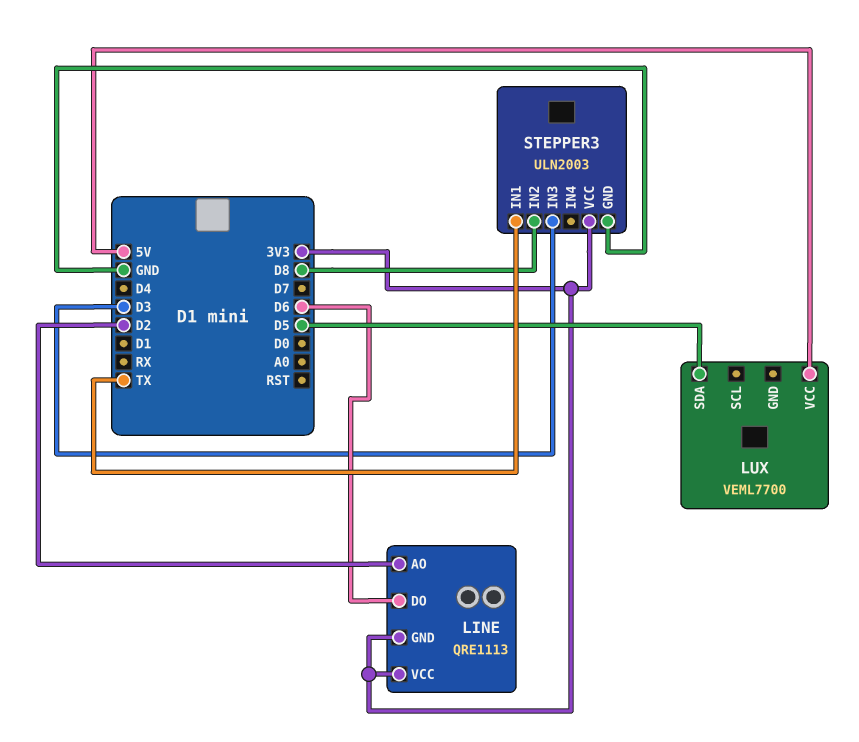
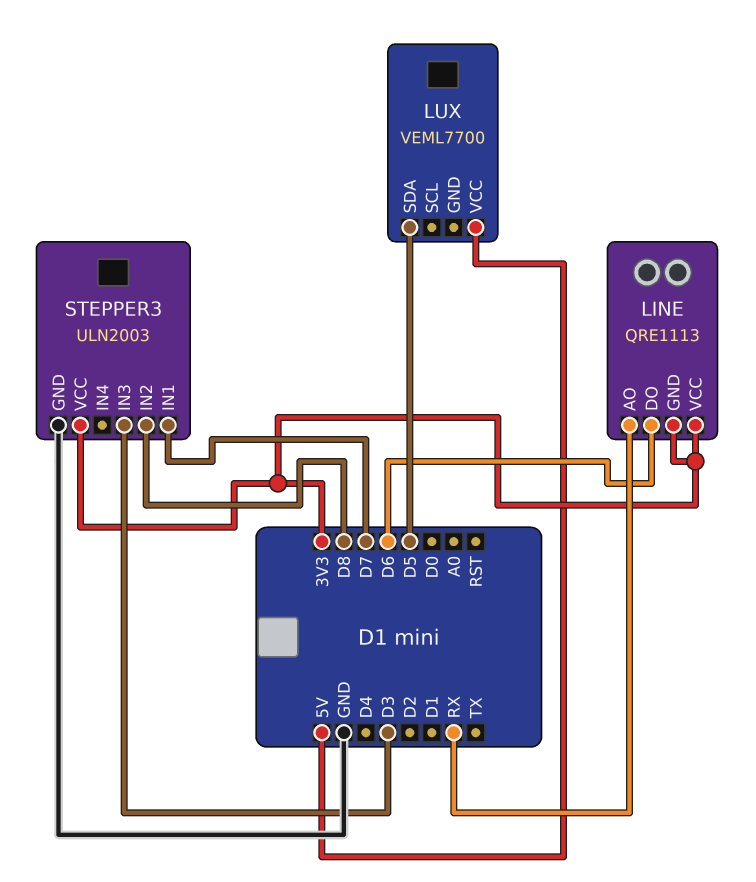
LINE pin AO: D2 -> RX
STEPPER3 pin IN1: TX -> D7

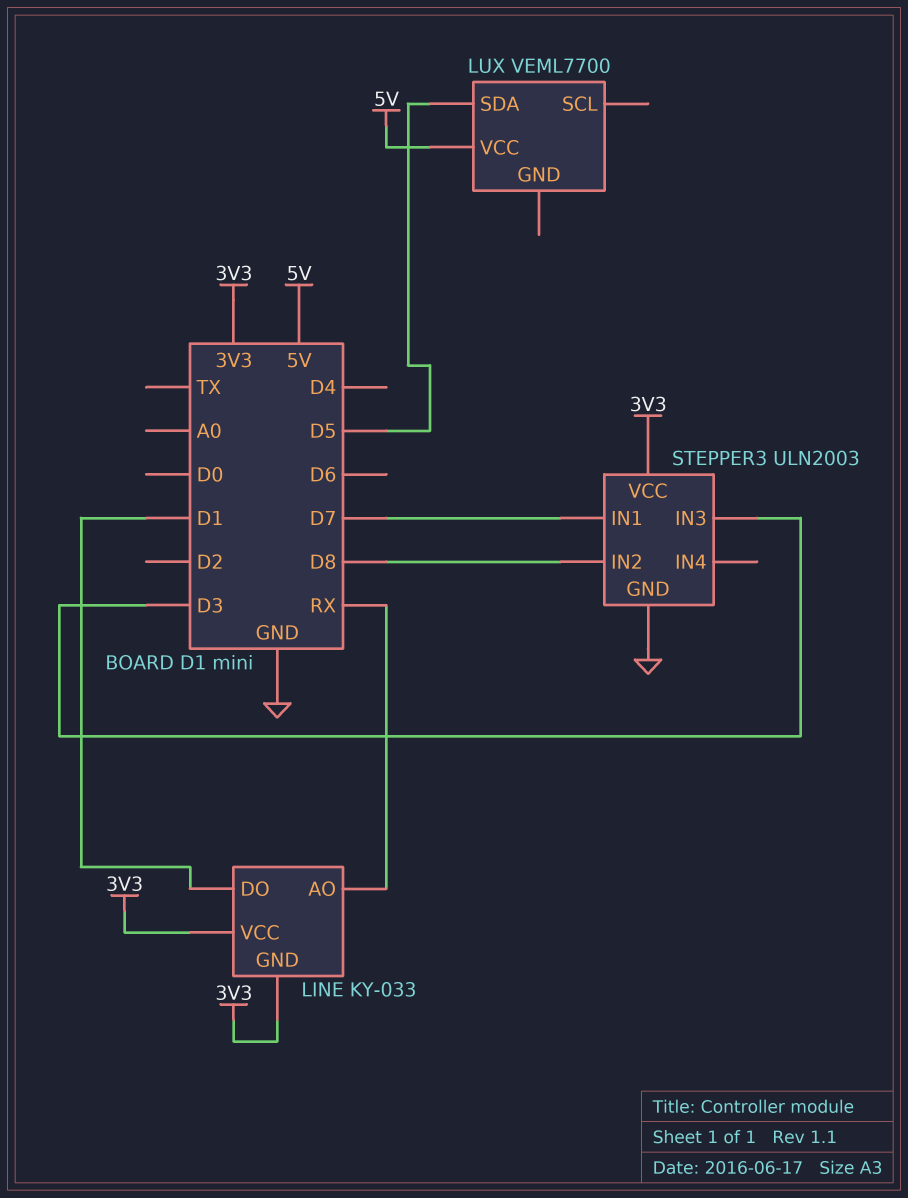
LINE: QRE1113 -> KY-033
LINE pin DO: D6 -> D1

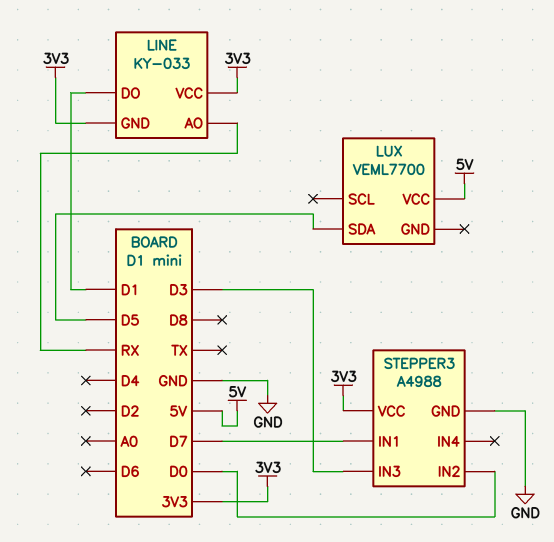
STEPPER3: ULN2003 -> A4988
STEPPER3 pin IN2: D8 -> D0

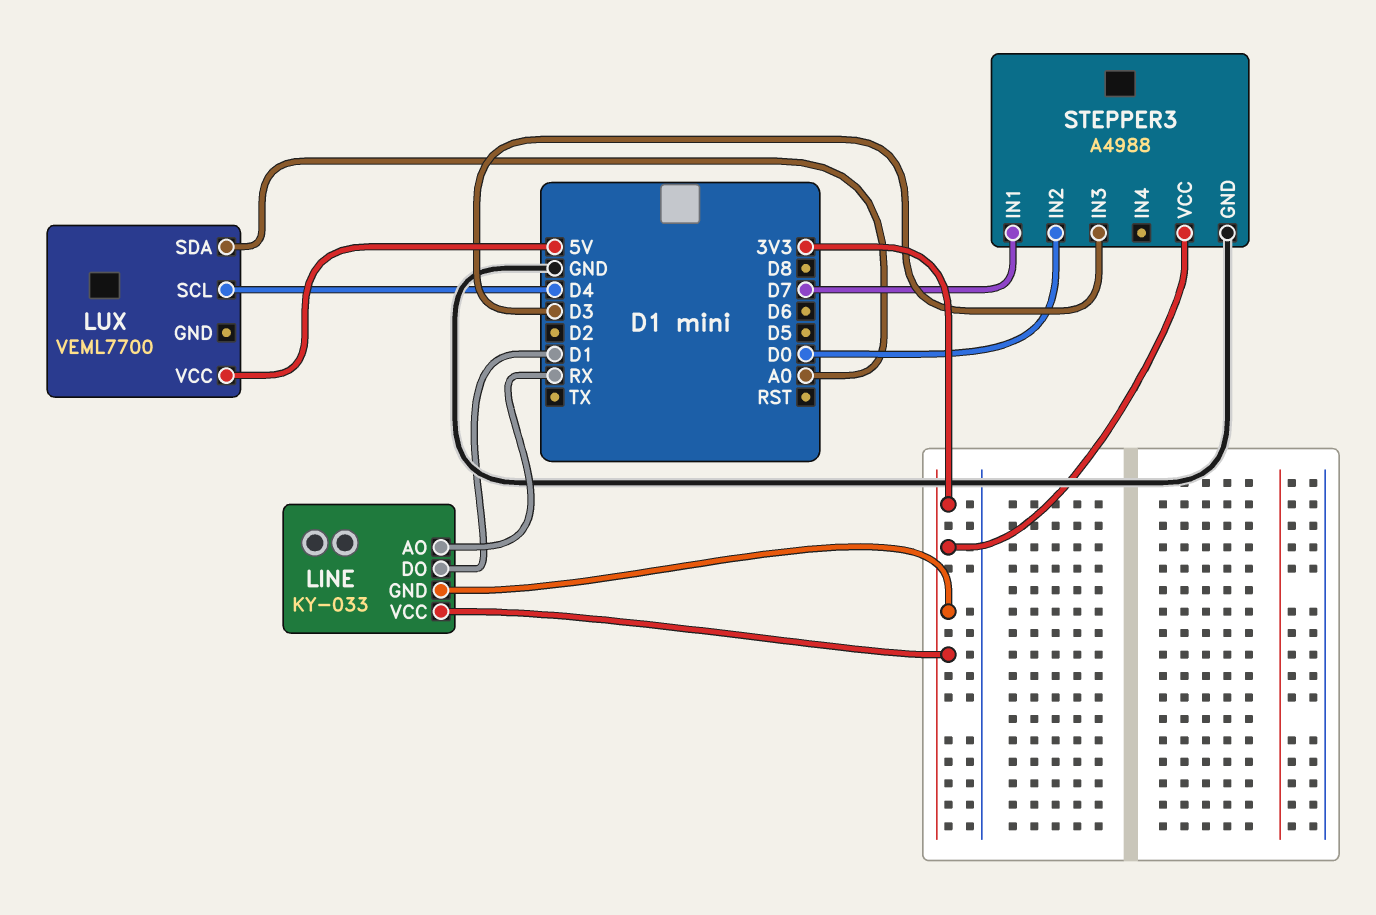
LUX pin SCL: none -> D4
LUX pin SDA: D5 -> A0

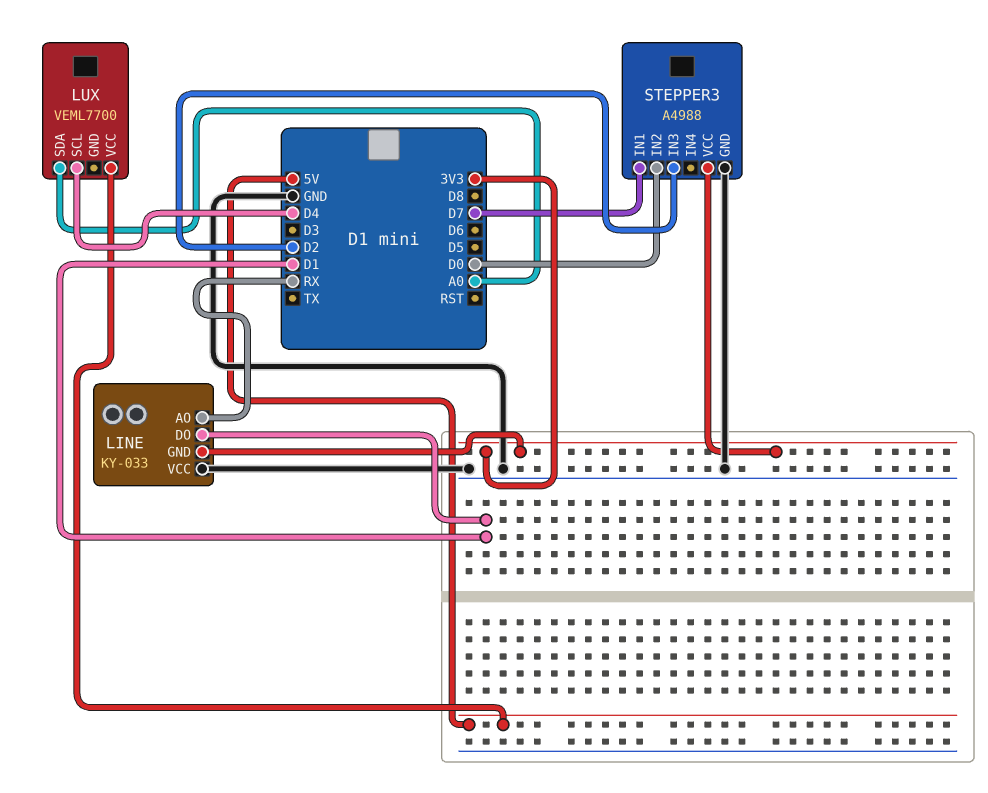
LINE pin VCC: 3V3 -> GND
STEPPER3 pin IN3: D3 -> D2

